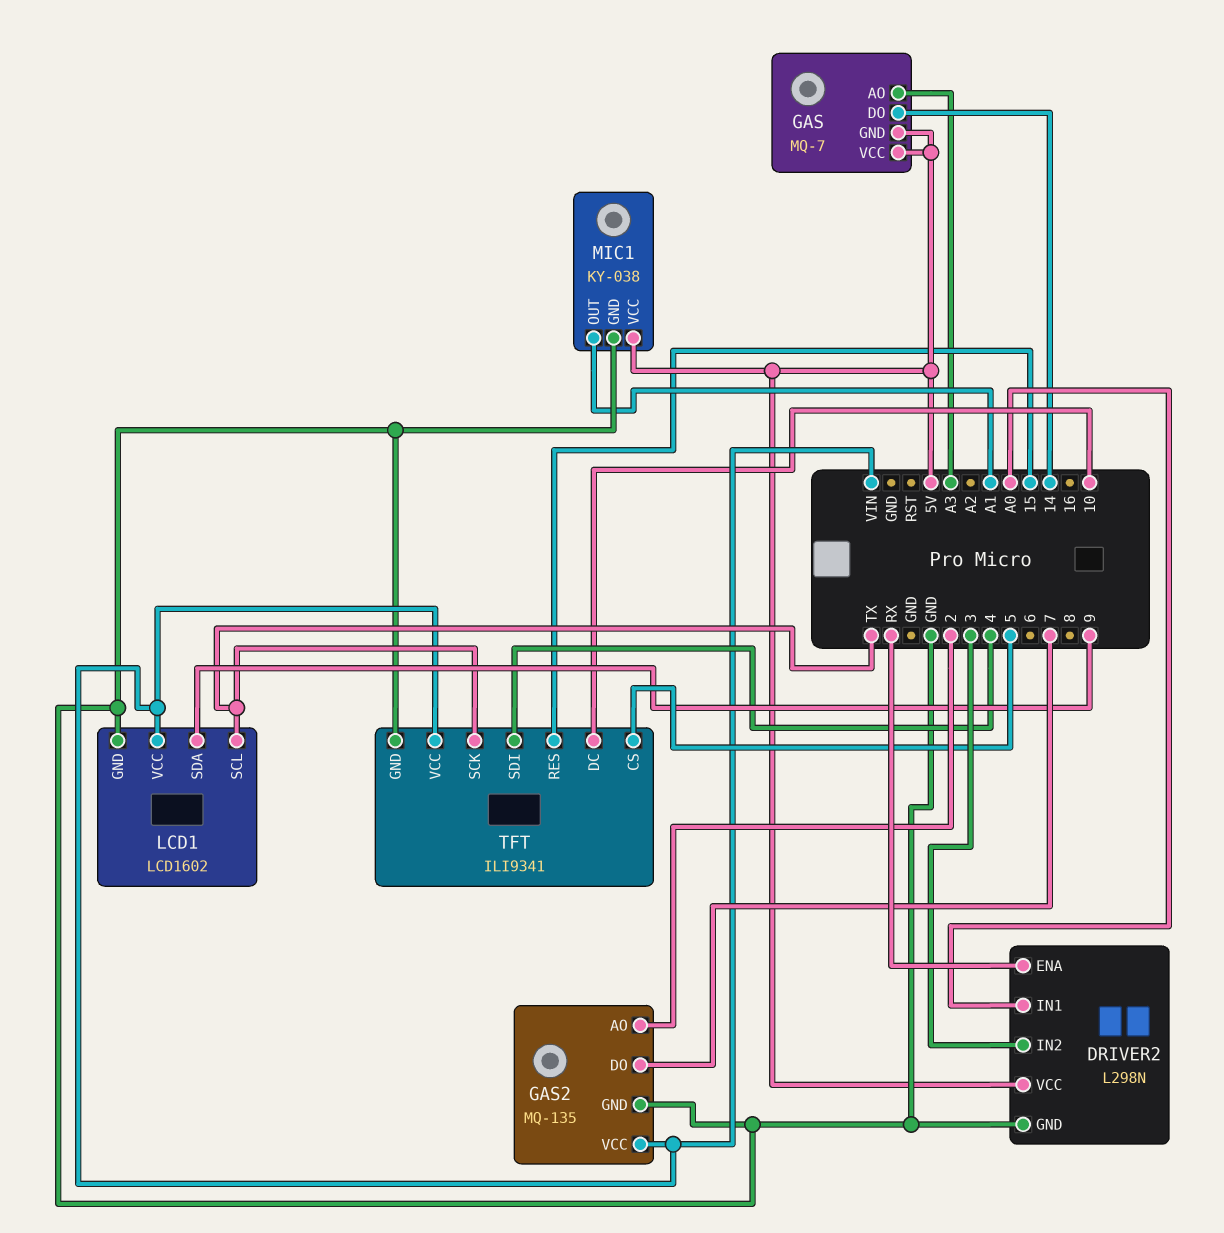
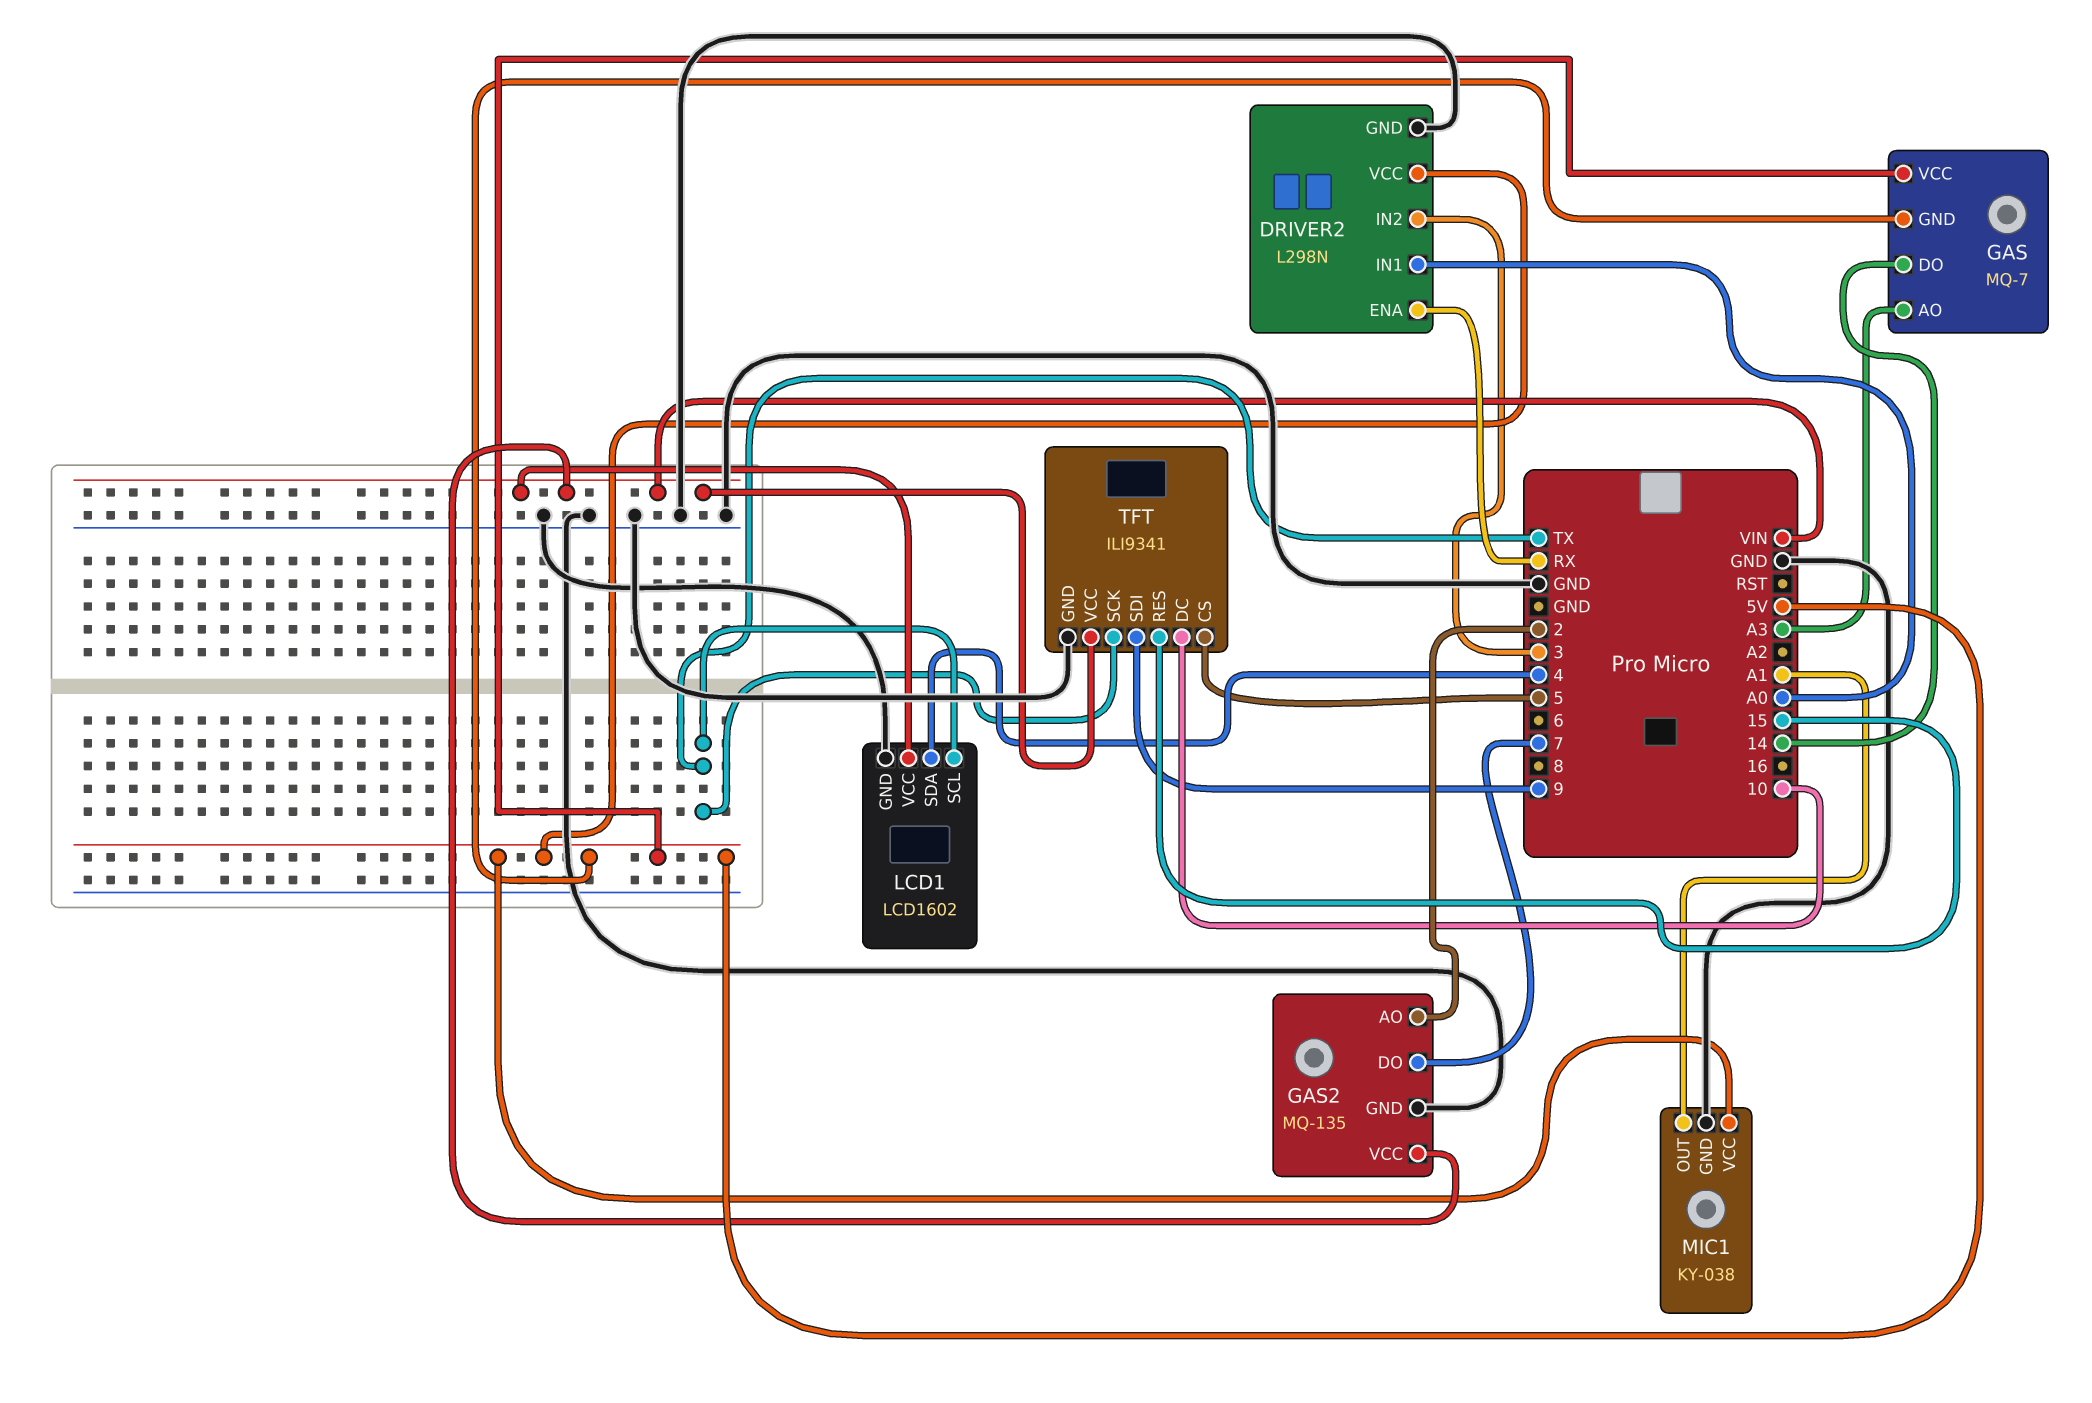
LCD1 pin SDA: 9 -> 4
TFT pin SDI: 4 -> 9

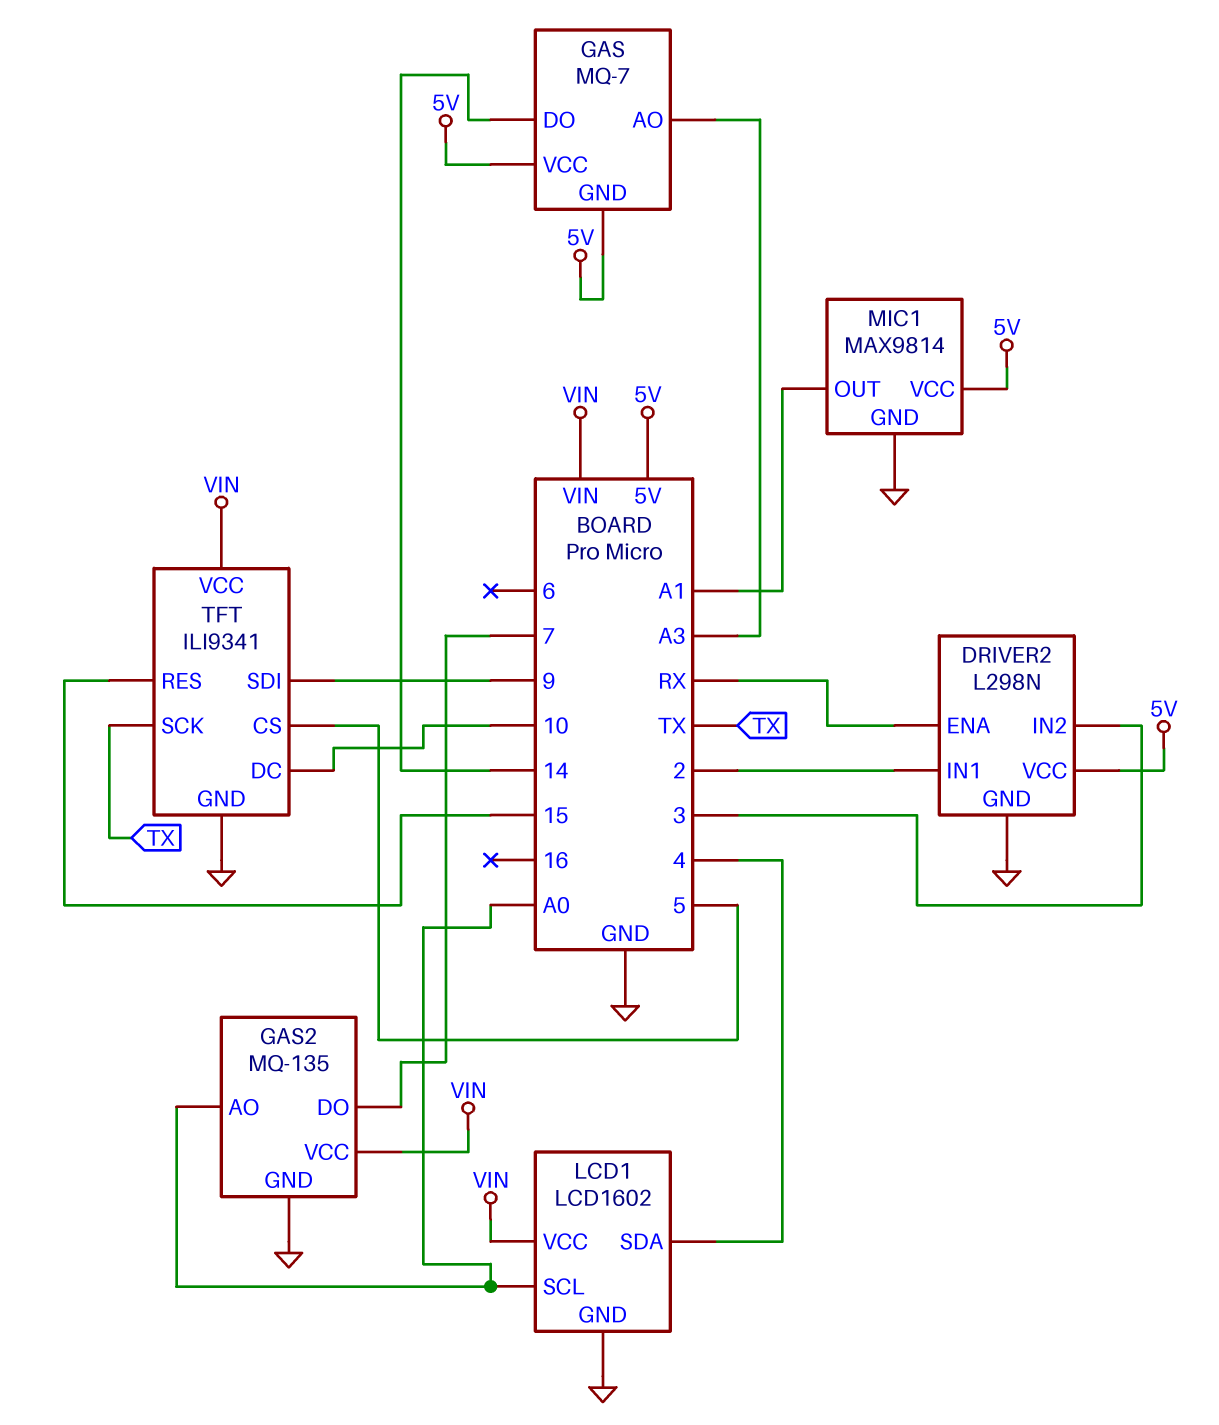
DRIVER2 pin IN1: A0 -> 2
GAS2 pin AO: 2 -> A0
LCD1 pin SCL: TX -> A0
MIC1: KY-038 -> MAX9814

